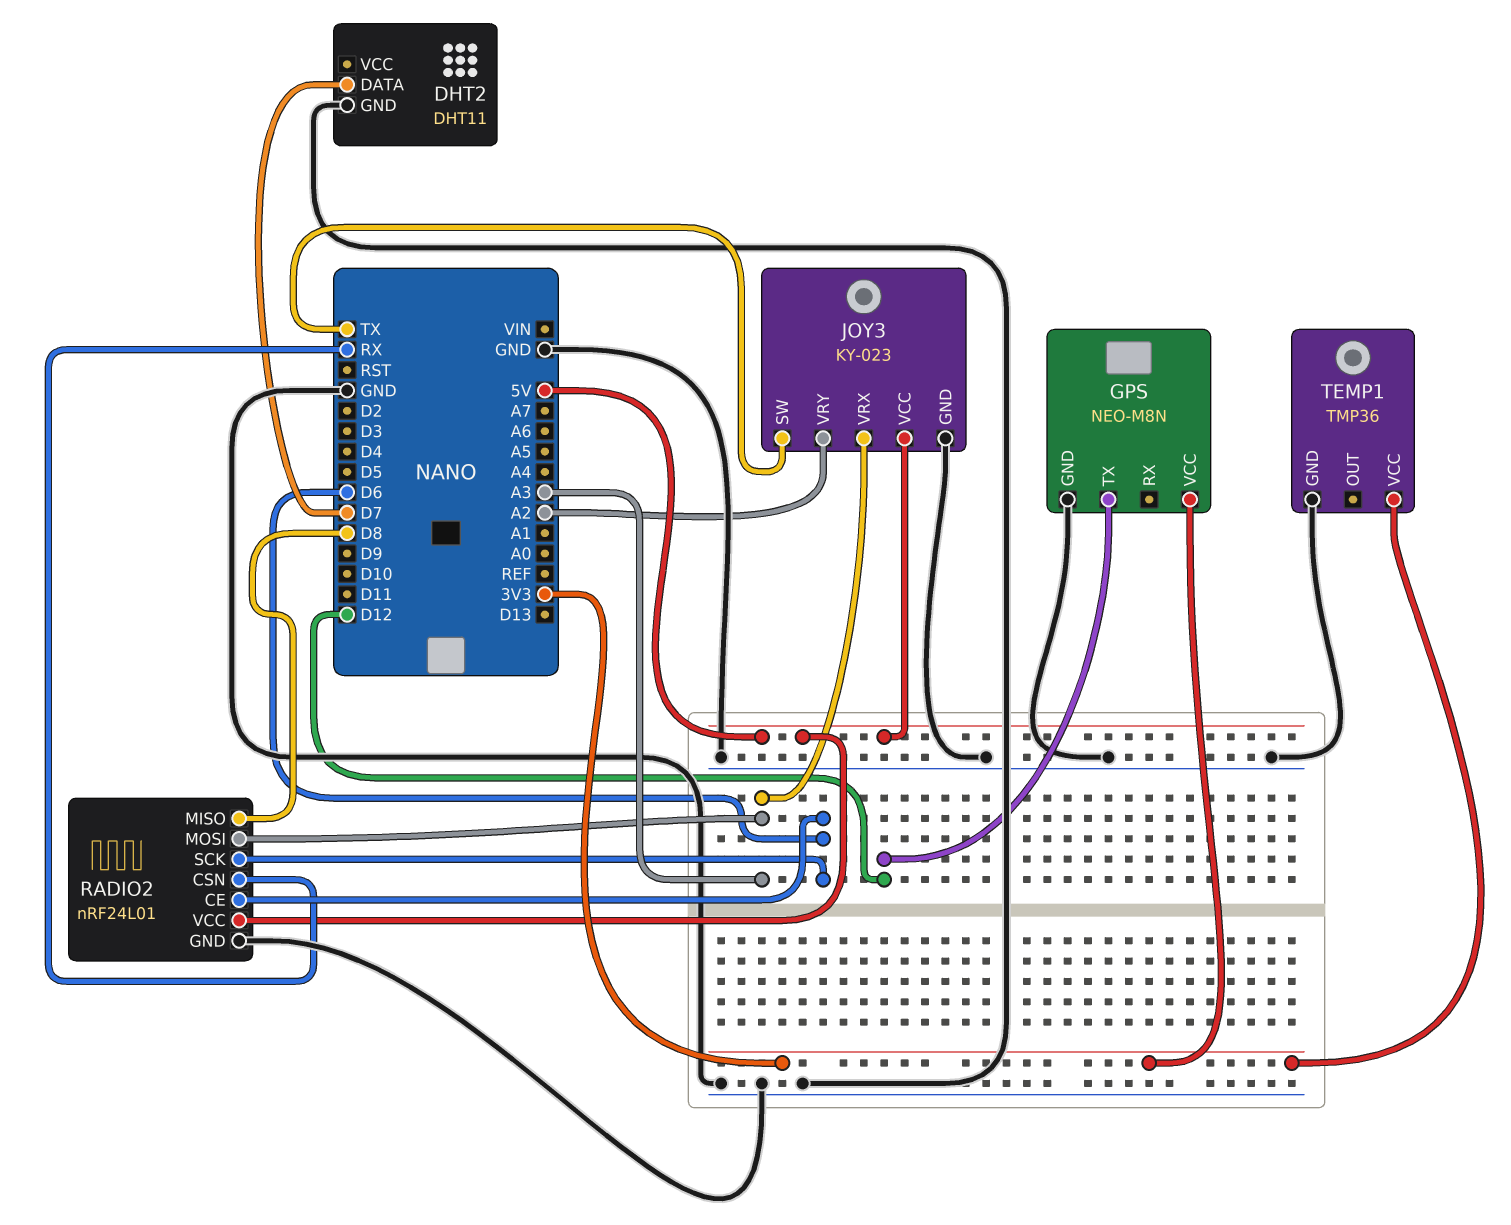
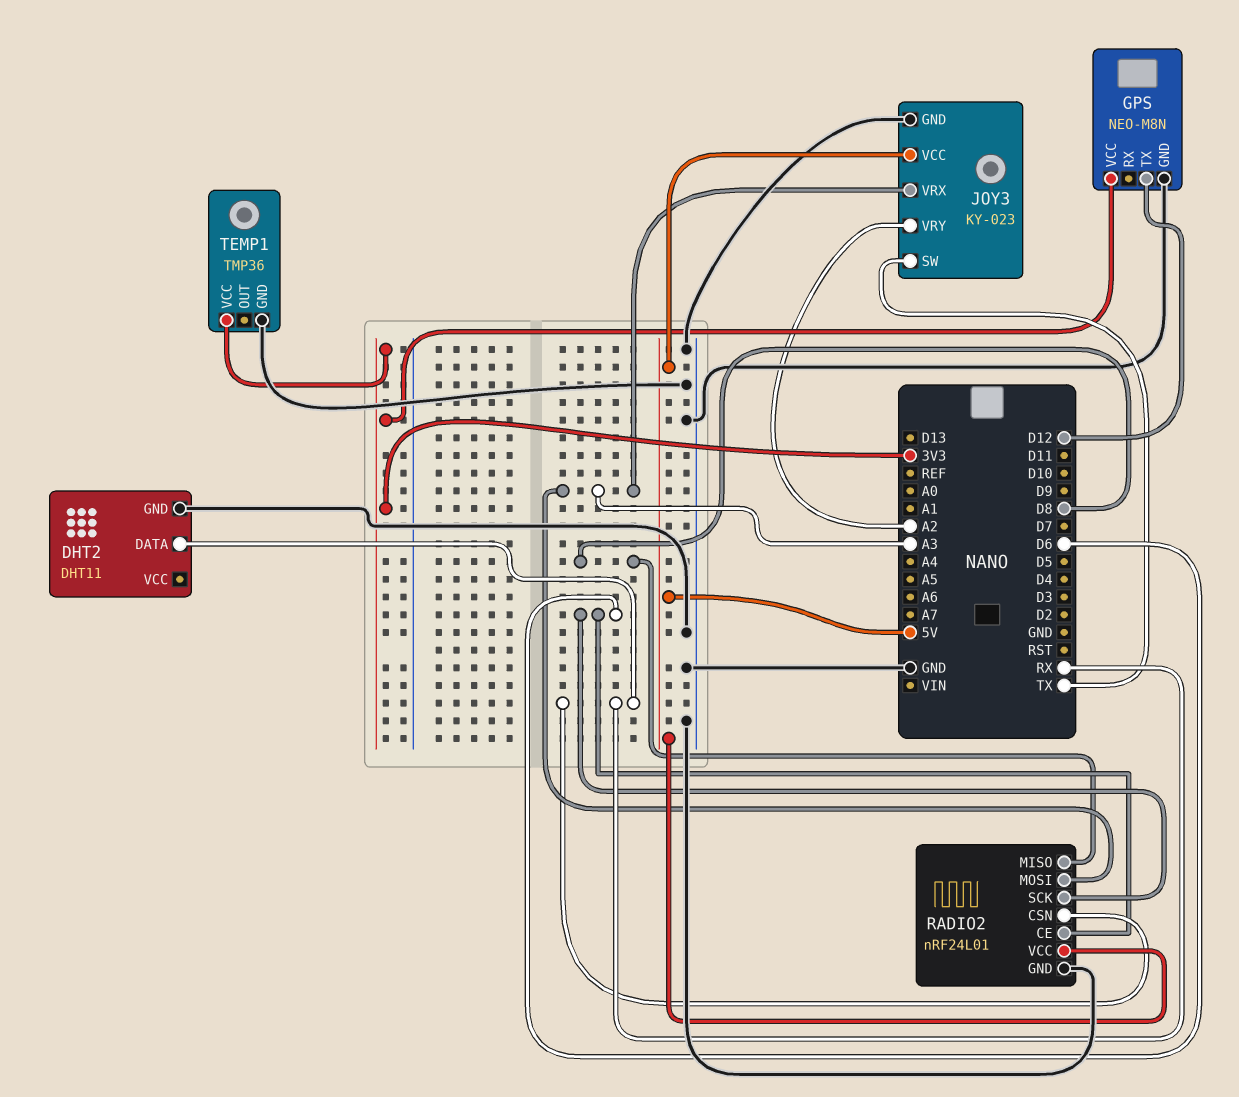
DHT2 pin DATA: D7 -> RX

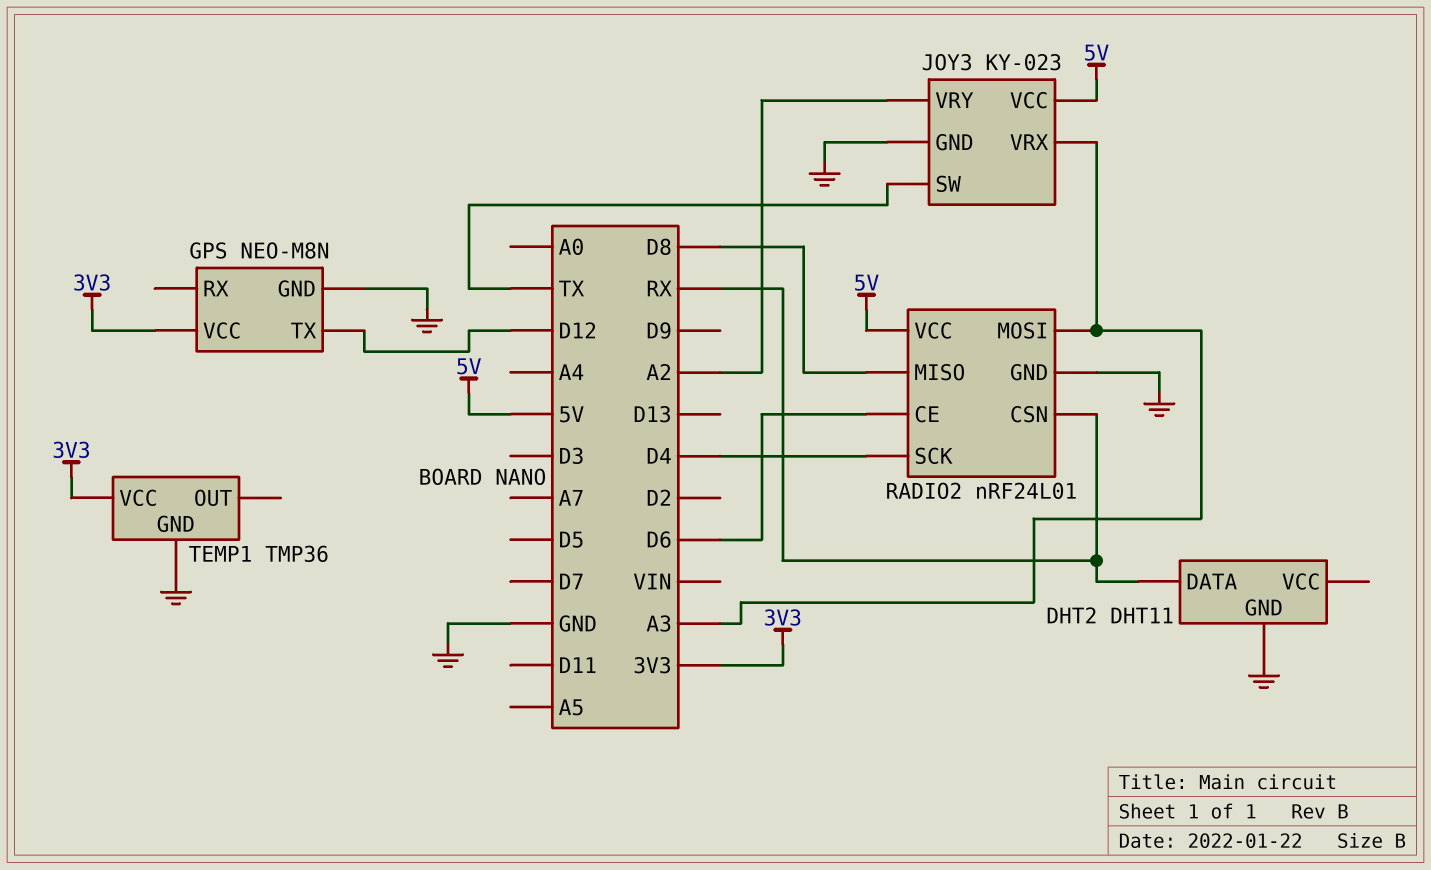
RADIO2 pin SCK: D6 -> D4

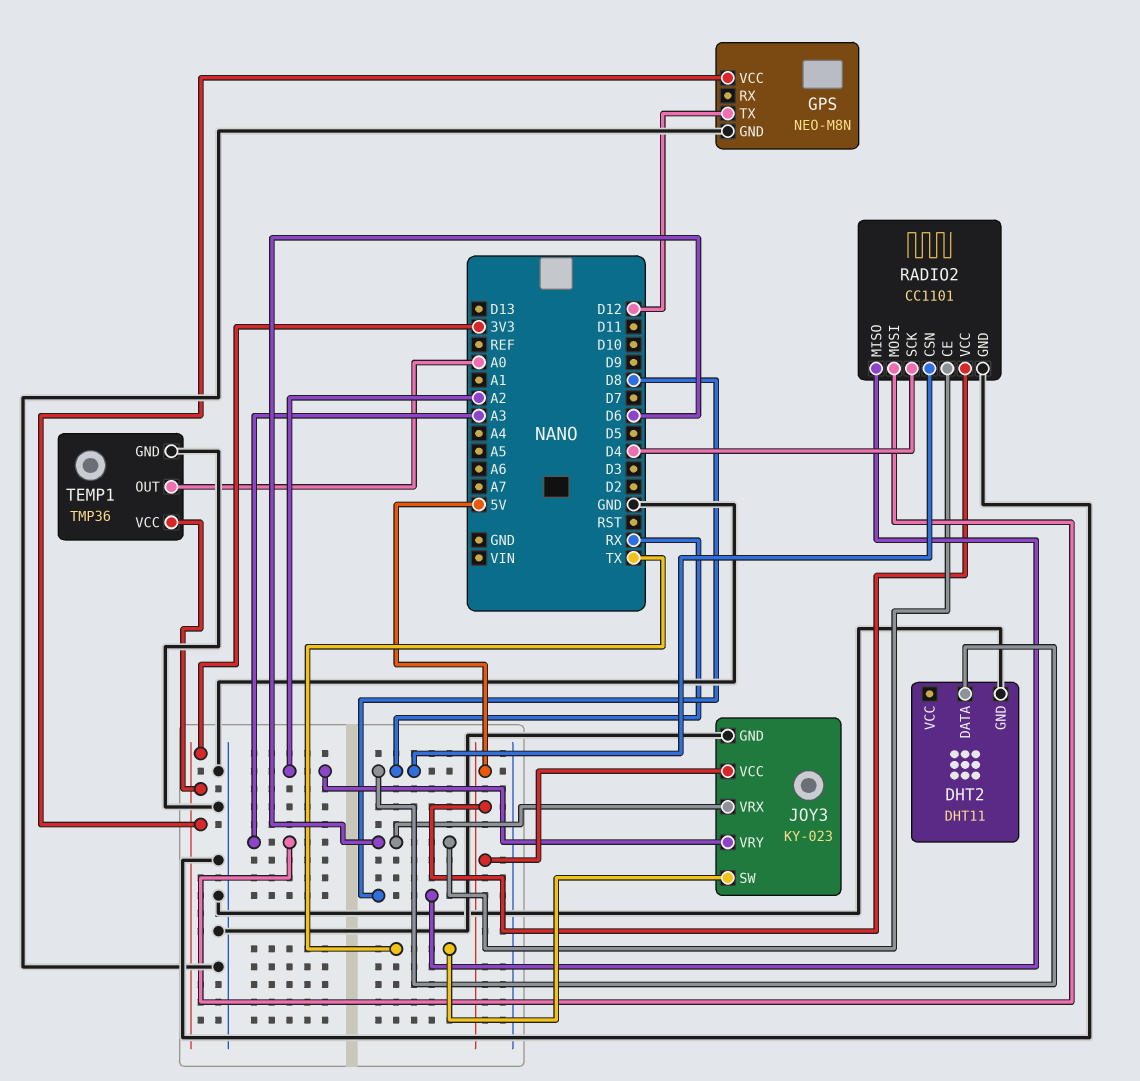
JOY3 pin VRX: A3 -> D6
RADIO2: nRF24L01 -> CC1101
TEMP1 pin OUT: none -> A0

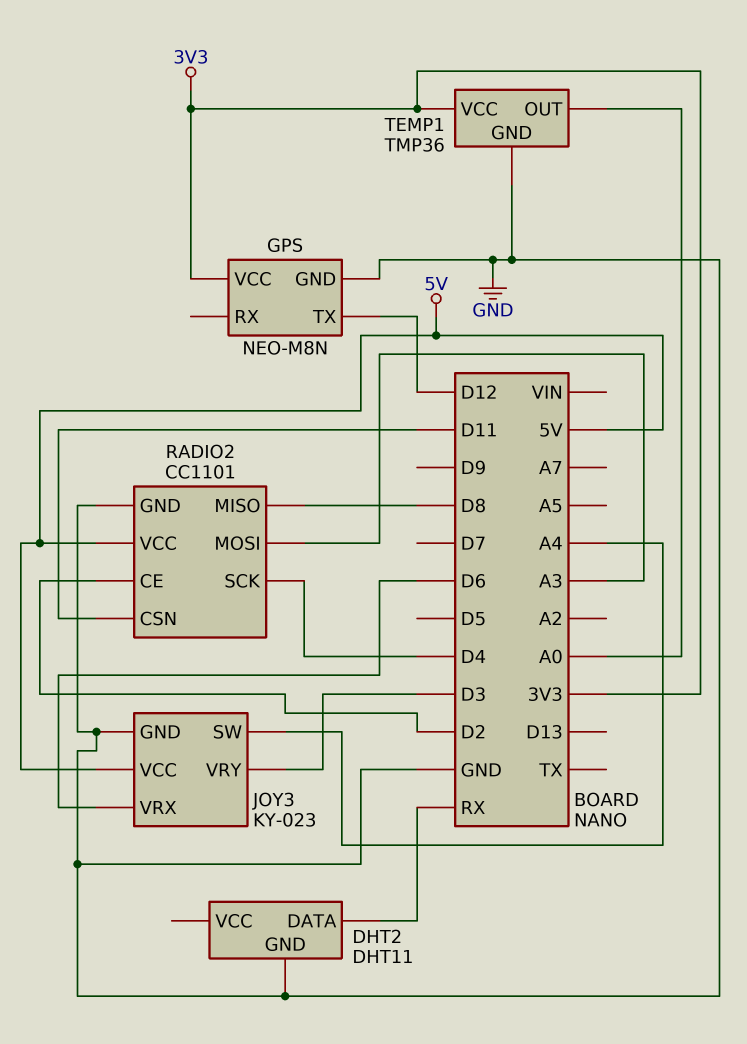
JOY3 pin SW: TX -> A4
JOY3 pin VRY: A2 -> D3
RADIO2 pin CE: D6 -> D2
RADIO2 pin CSN: RX -> D11

